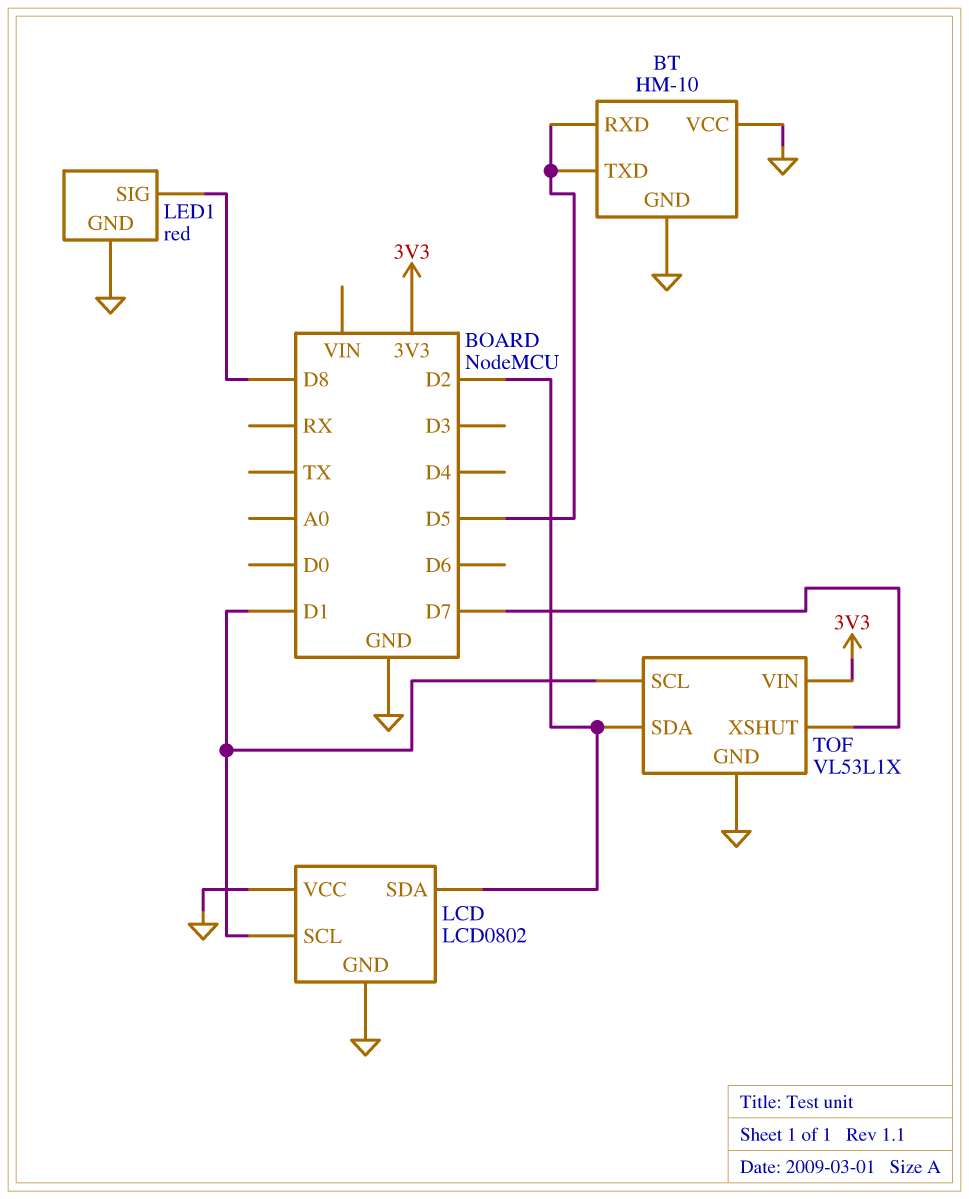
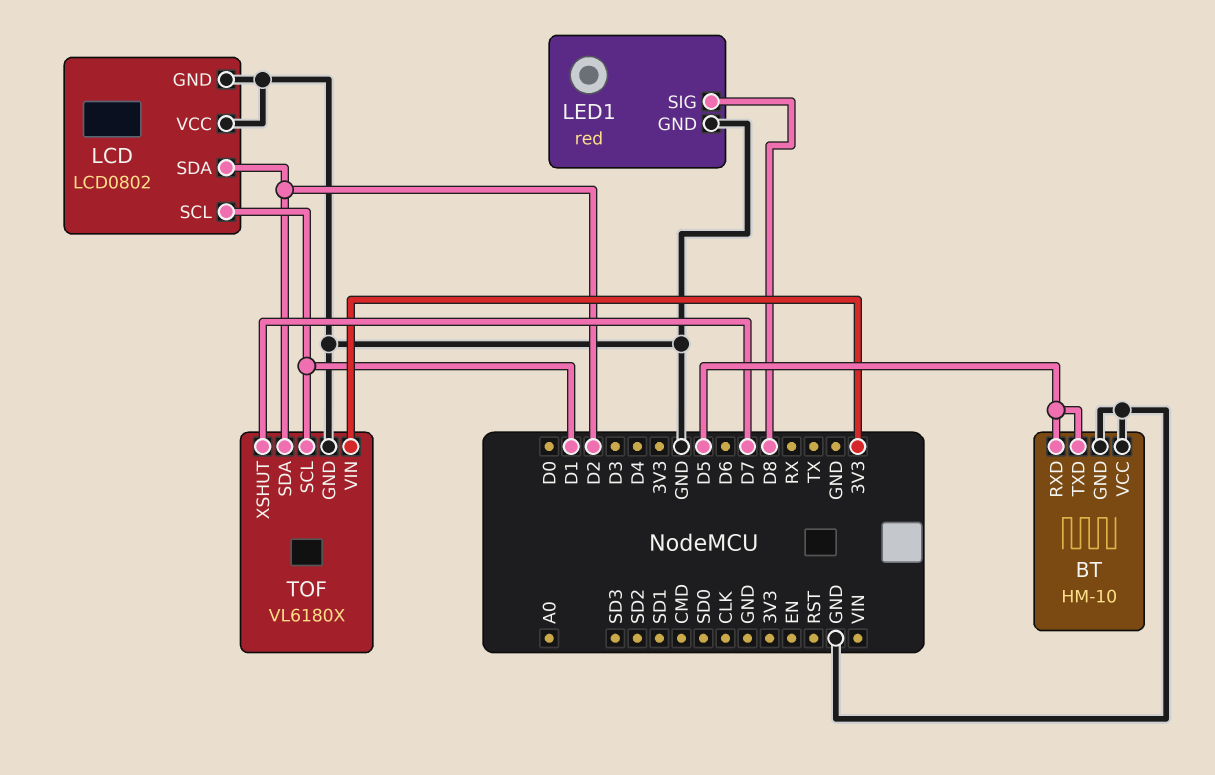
TOF: VL53L1X -> VL6180X

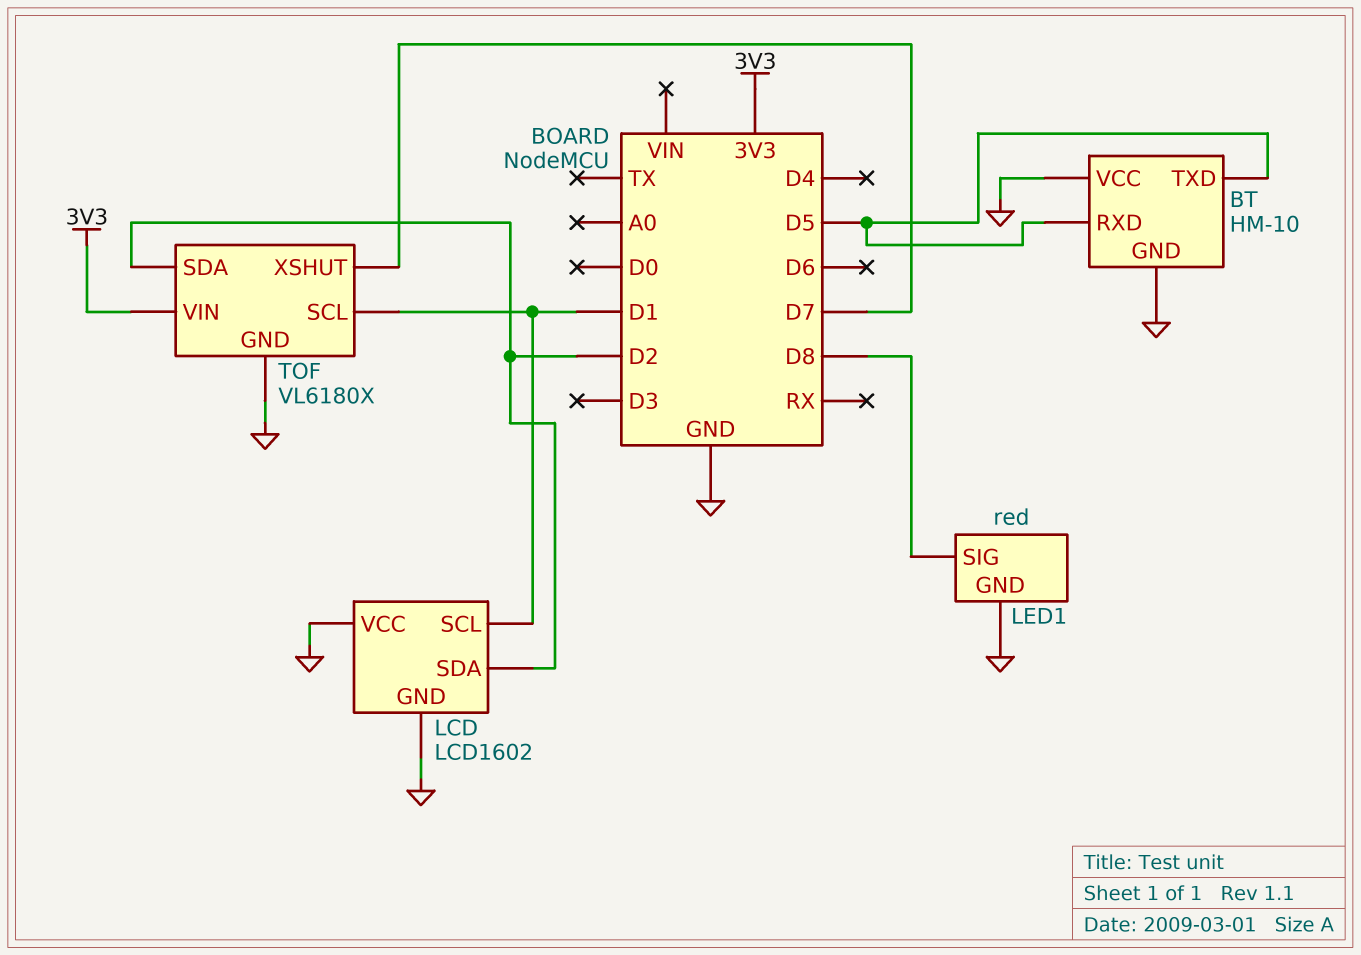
LCD: LCD0802 -> LCD1602

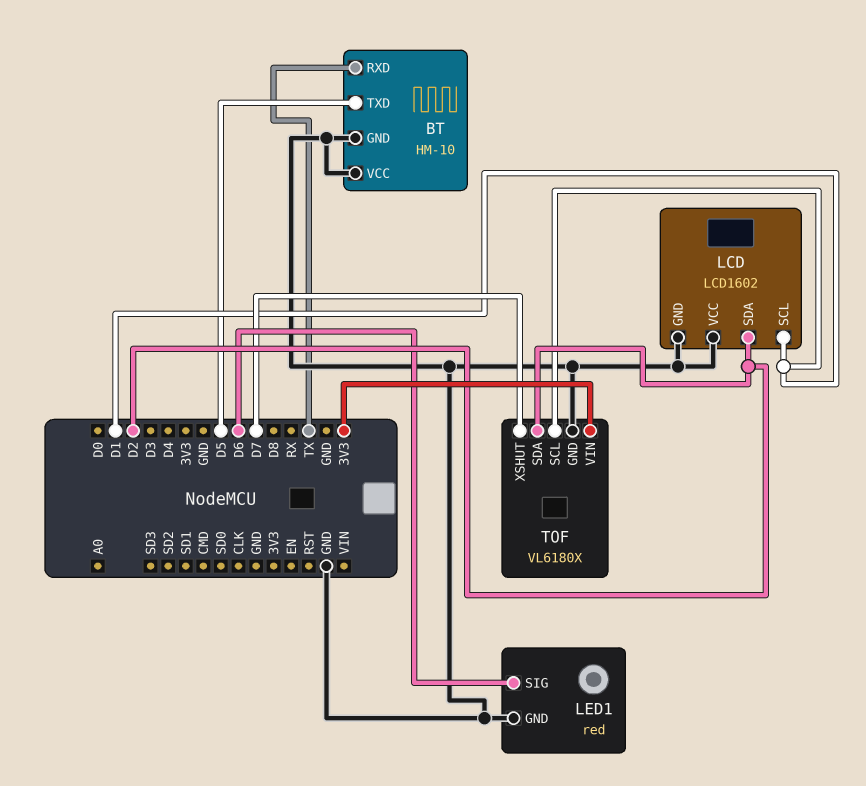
BT pin RXD: D5 -> TX
LED1 pin SIG: D8 -> D6

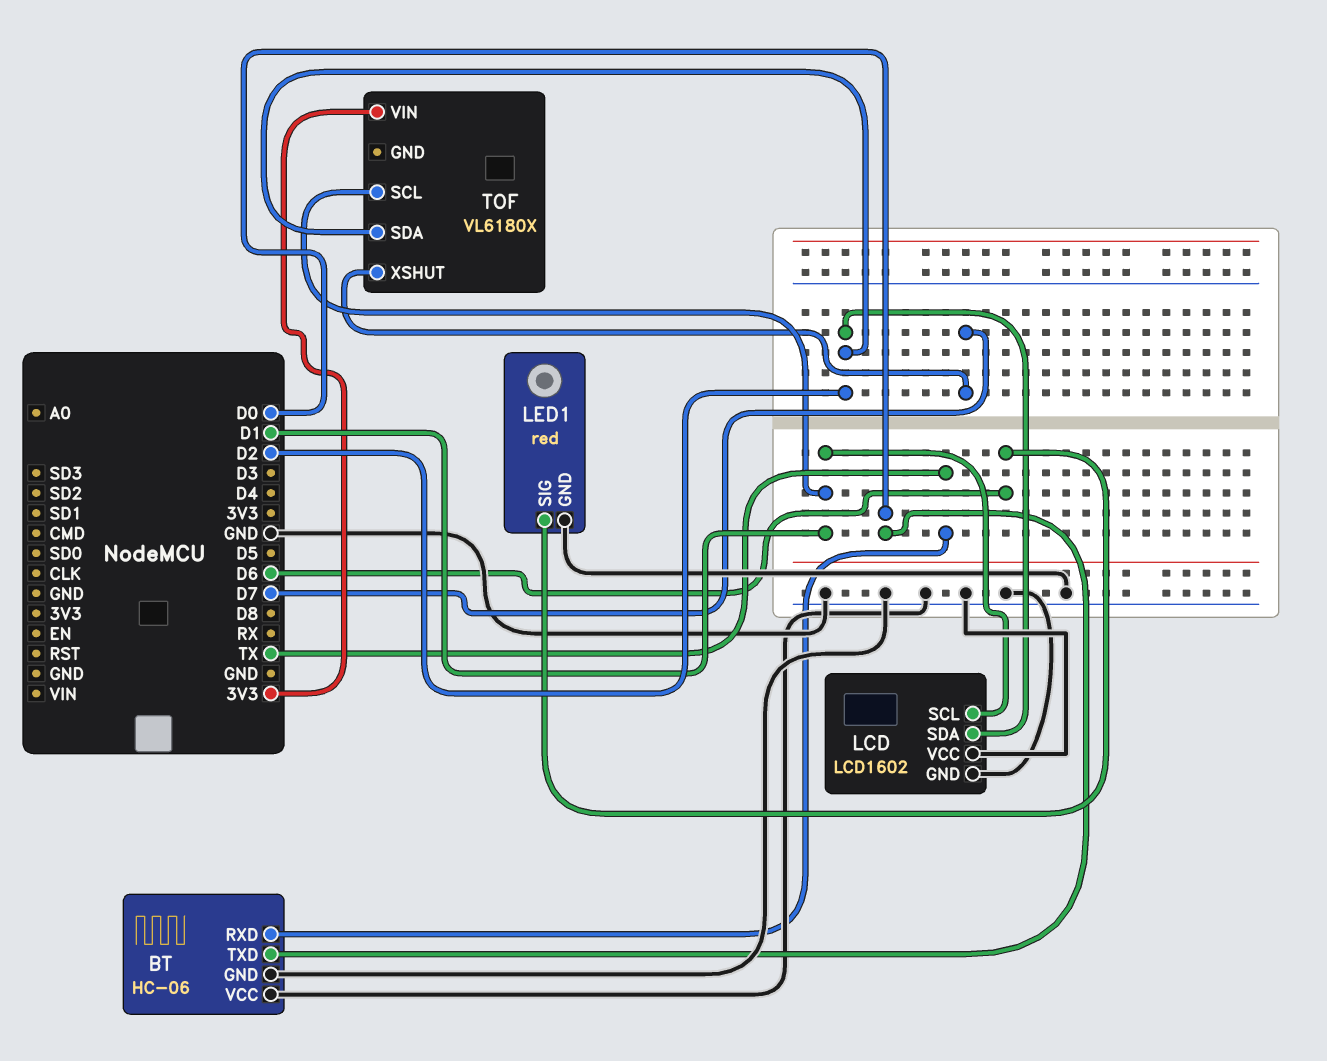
BT: HM-10 -> HC-06
BT pin TXD: D5 -> D0
TOF pin GND: GND -> none

